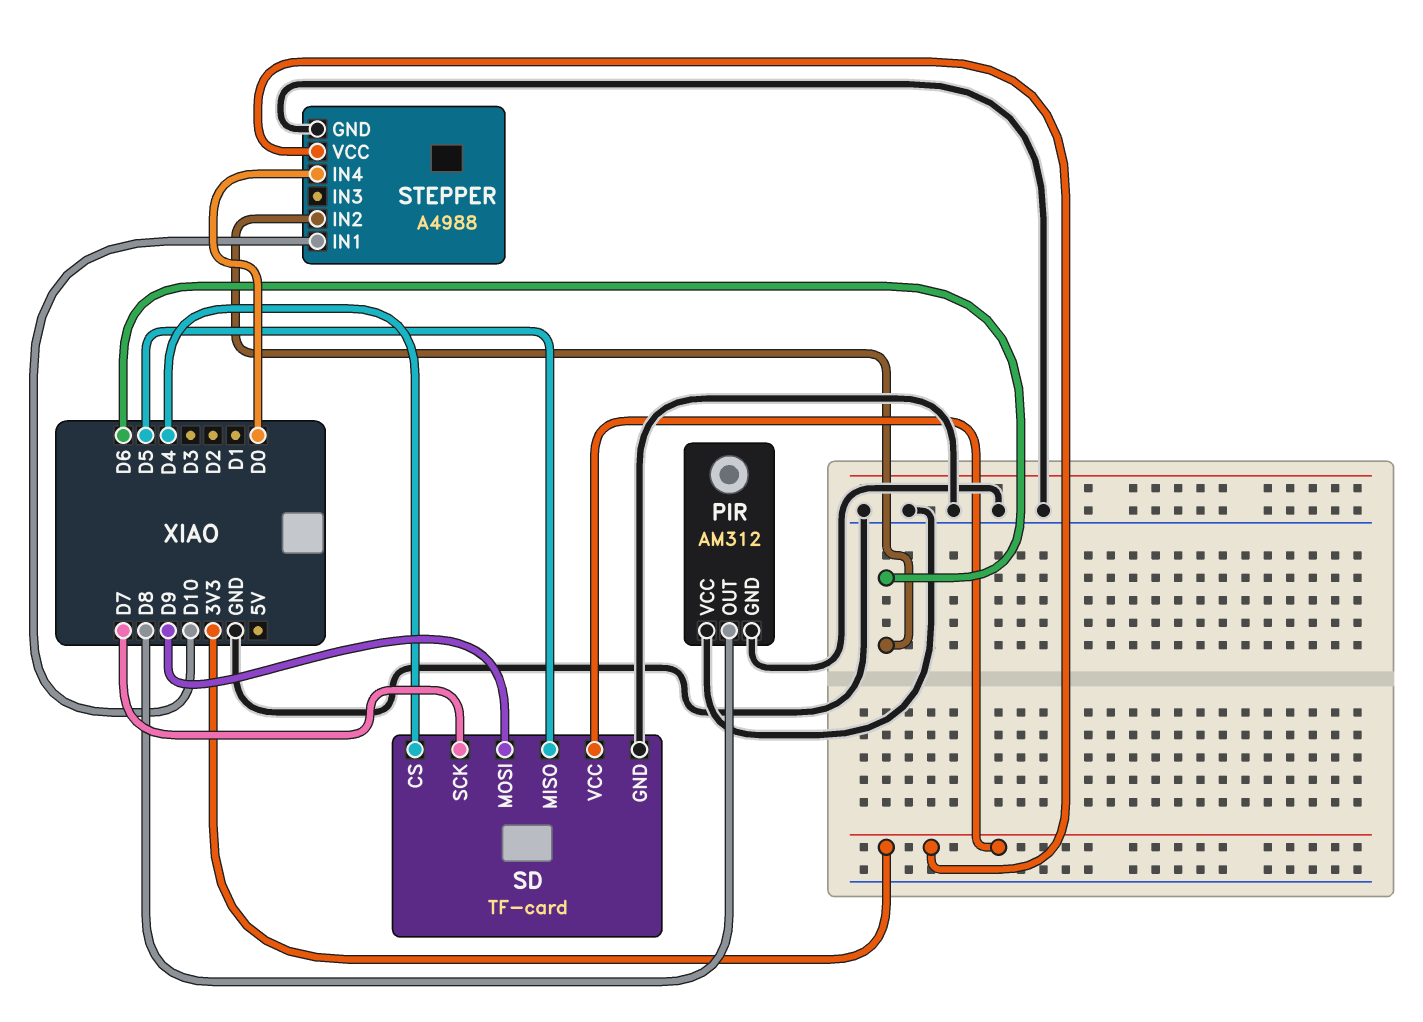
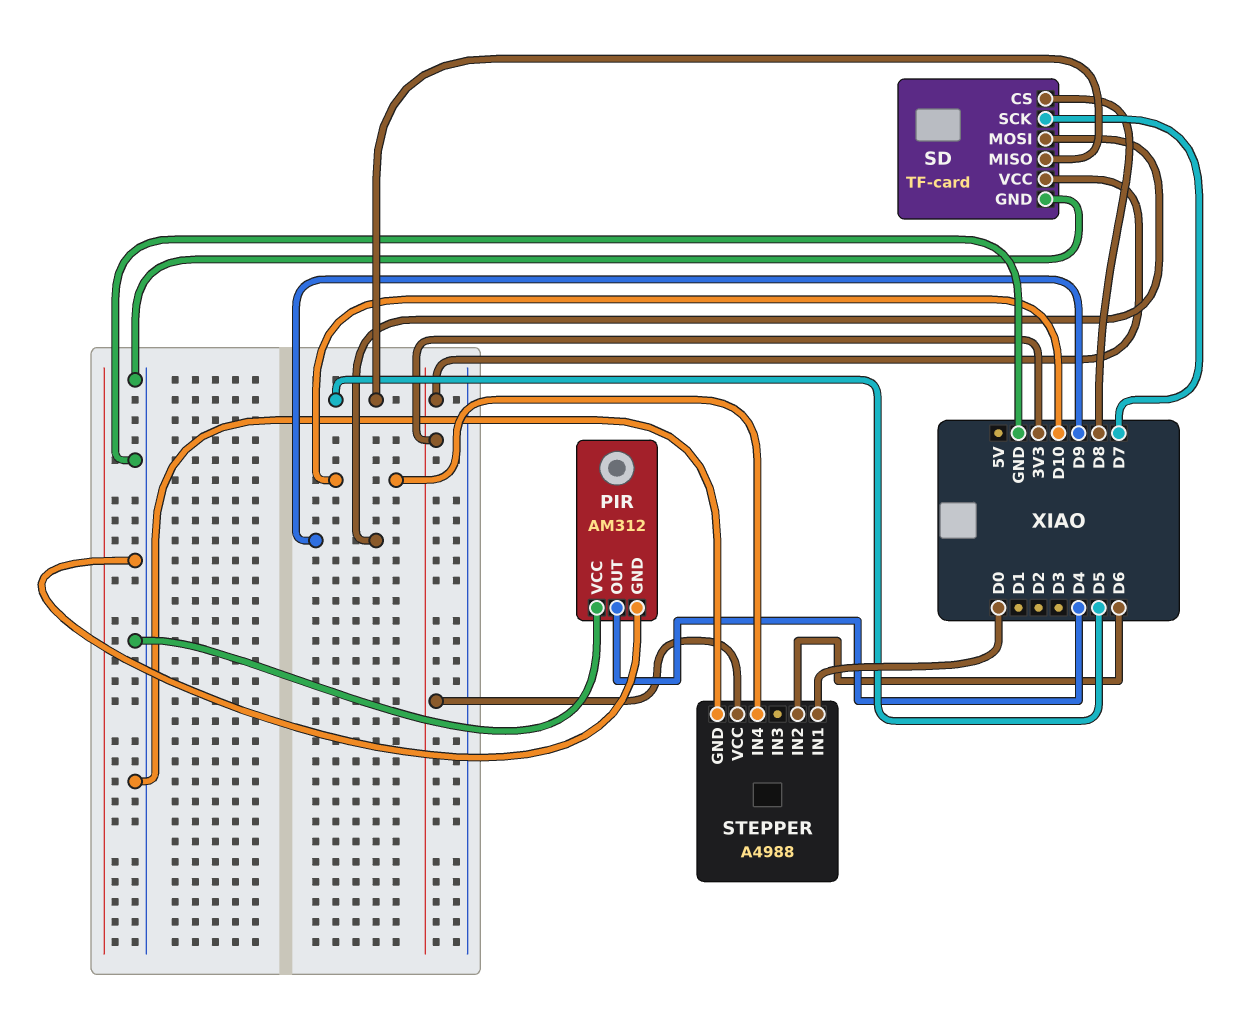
PIR pin OUT: D8 -> D4
SD pin CS: D4 -> D8
STEPPER pin IN1: D10 -> D0
STEPPER pin IN4: D0 -> D10

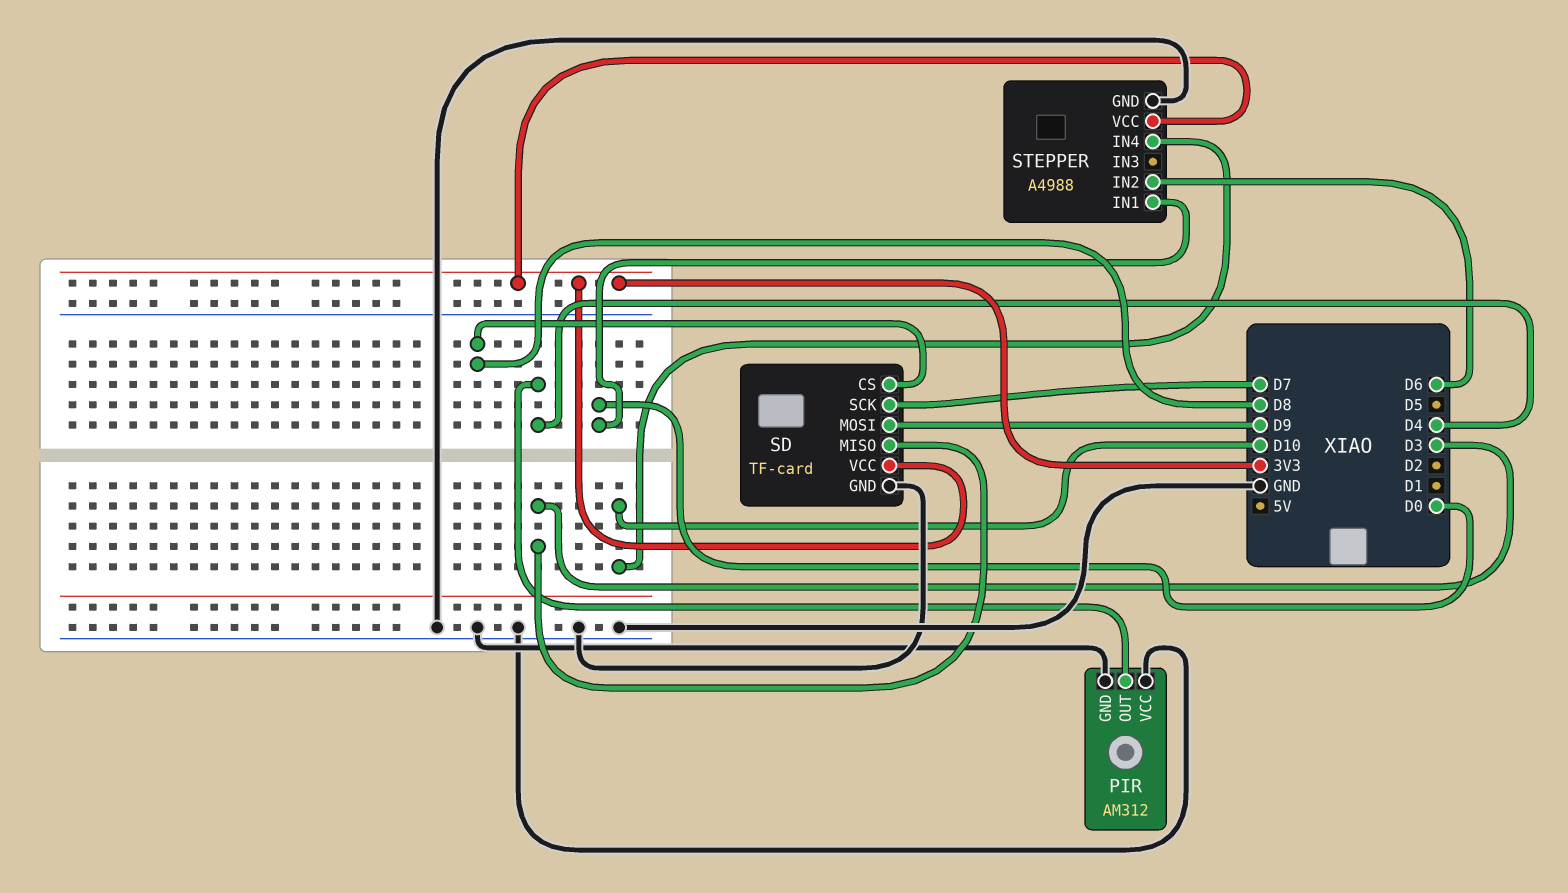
SD pin MISO: D5 -> D3

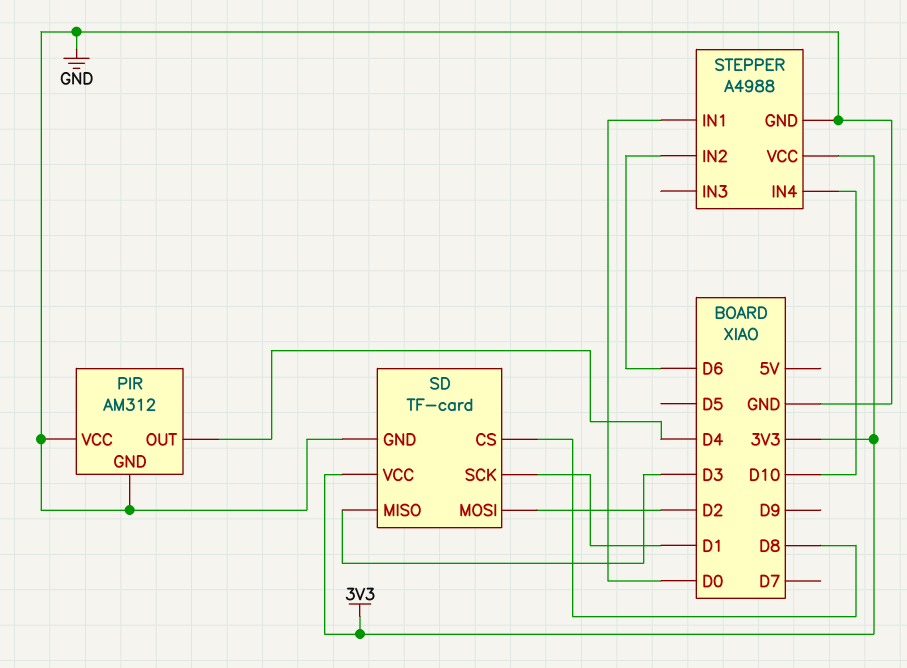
SD pin MOSI: D9 -> D2
SD pin SCK: D7 -> D1

